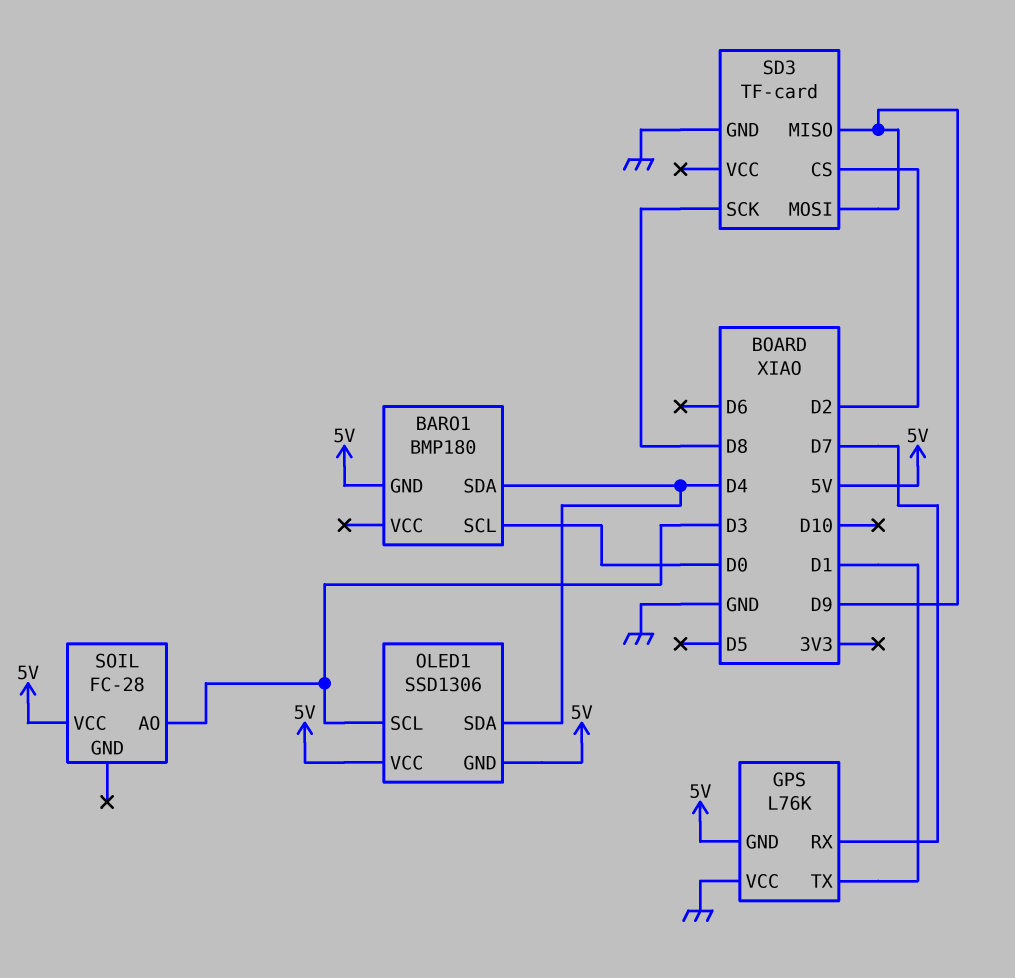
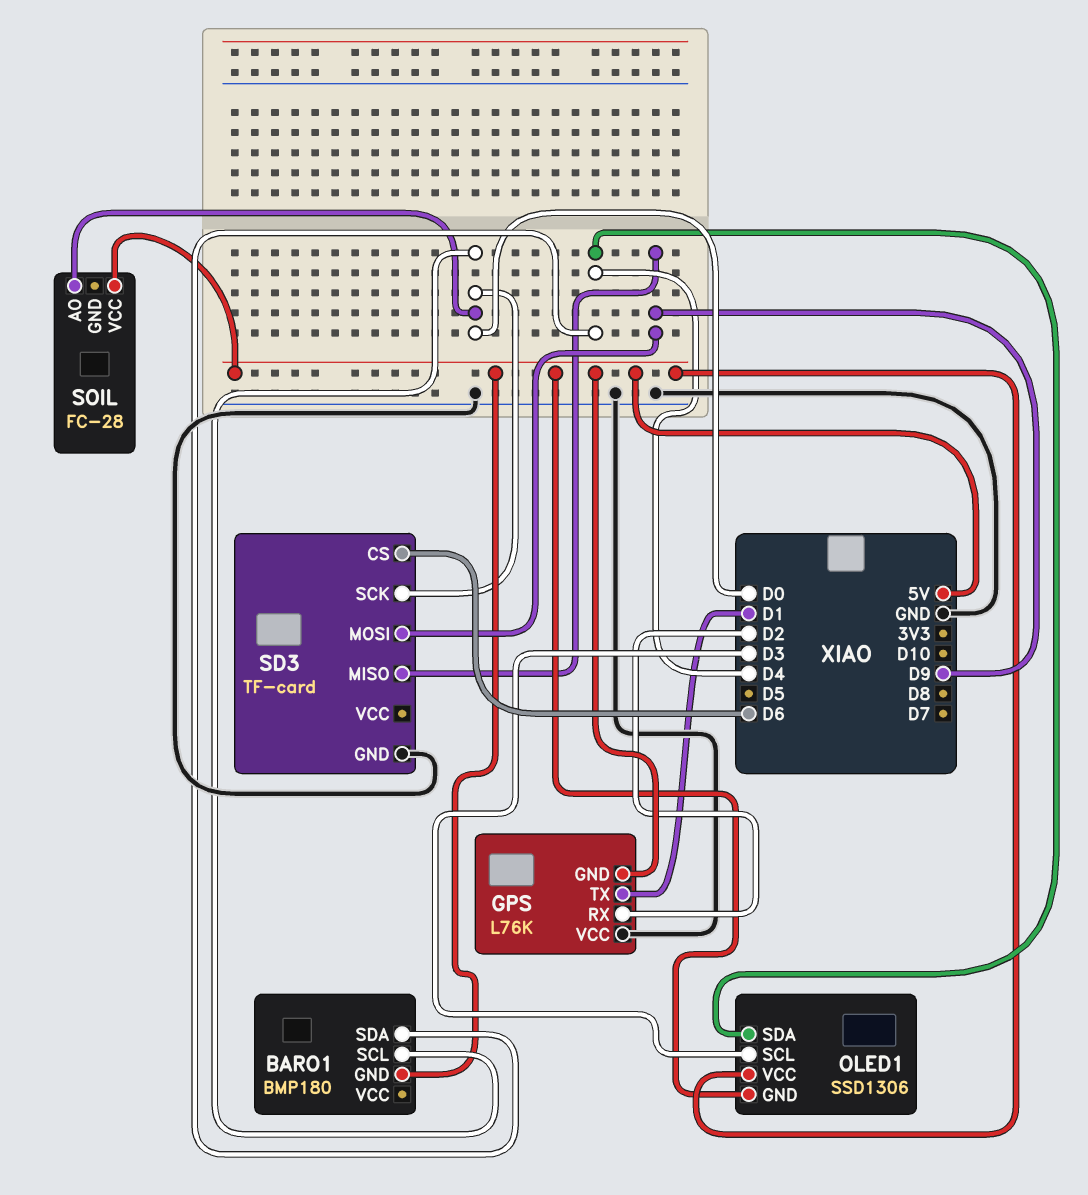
GPS pin RX: D7 -> D2
SD3 pin CS: D2 -> D6
SD3 pin SCK: D8 -> D0
SOIL pin AO: D3 -> D0

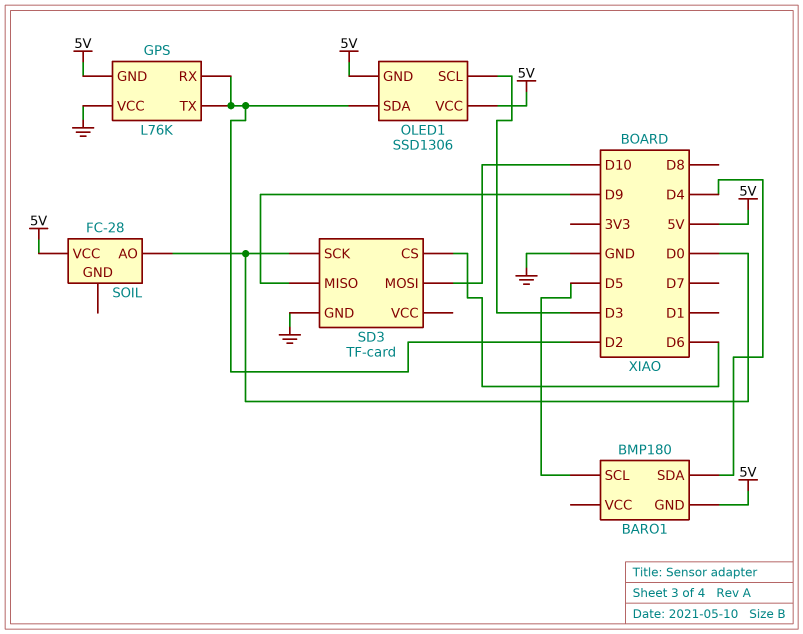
BARO1 pin SCL: D0 -> D5
GPS pin TX: D1 -> D2
OLED1 pin SDA: D4 -> D2
SD3 pin MOSI: D9 -> D10

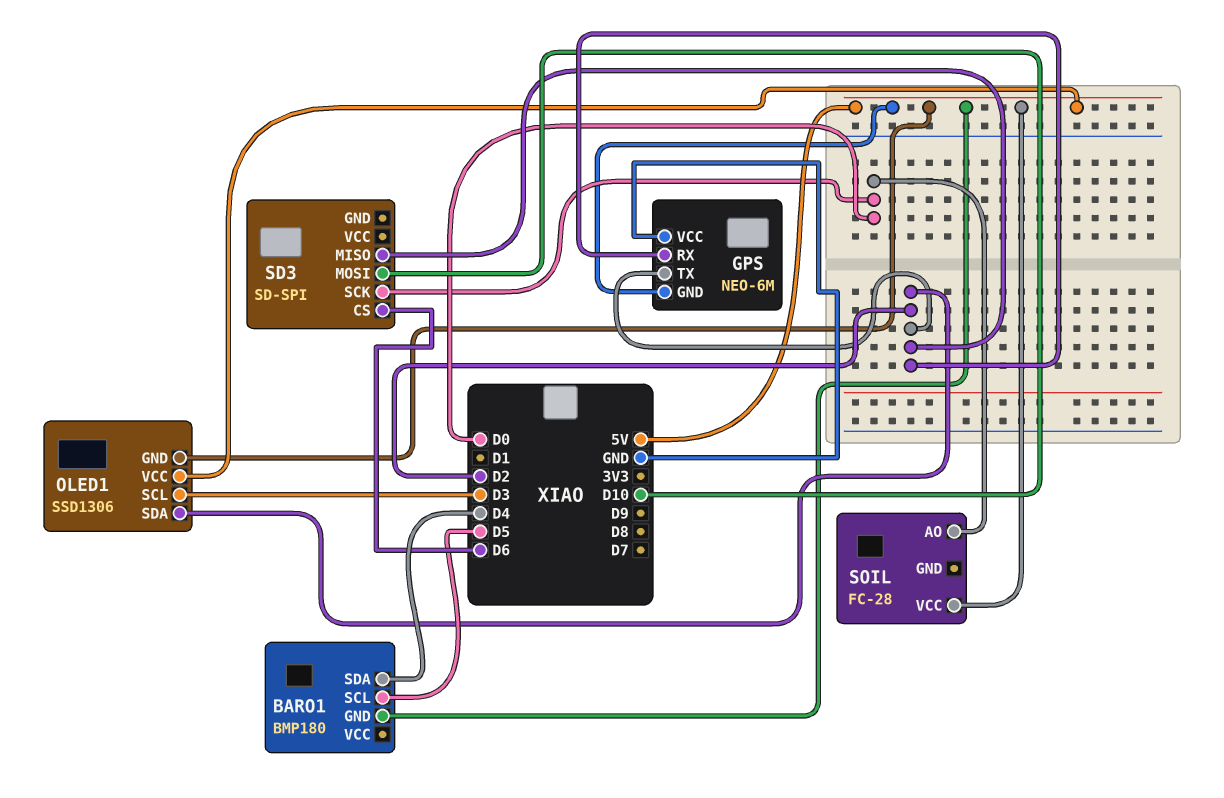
GPS: L76K -> NEO-6M
SD3: TF-card -> SD-SPI
SD3 pin GND: GND -> none
SD3 pin MISO: D9 -> D2

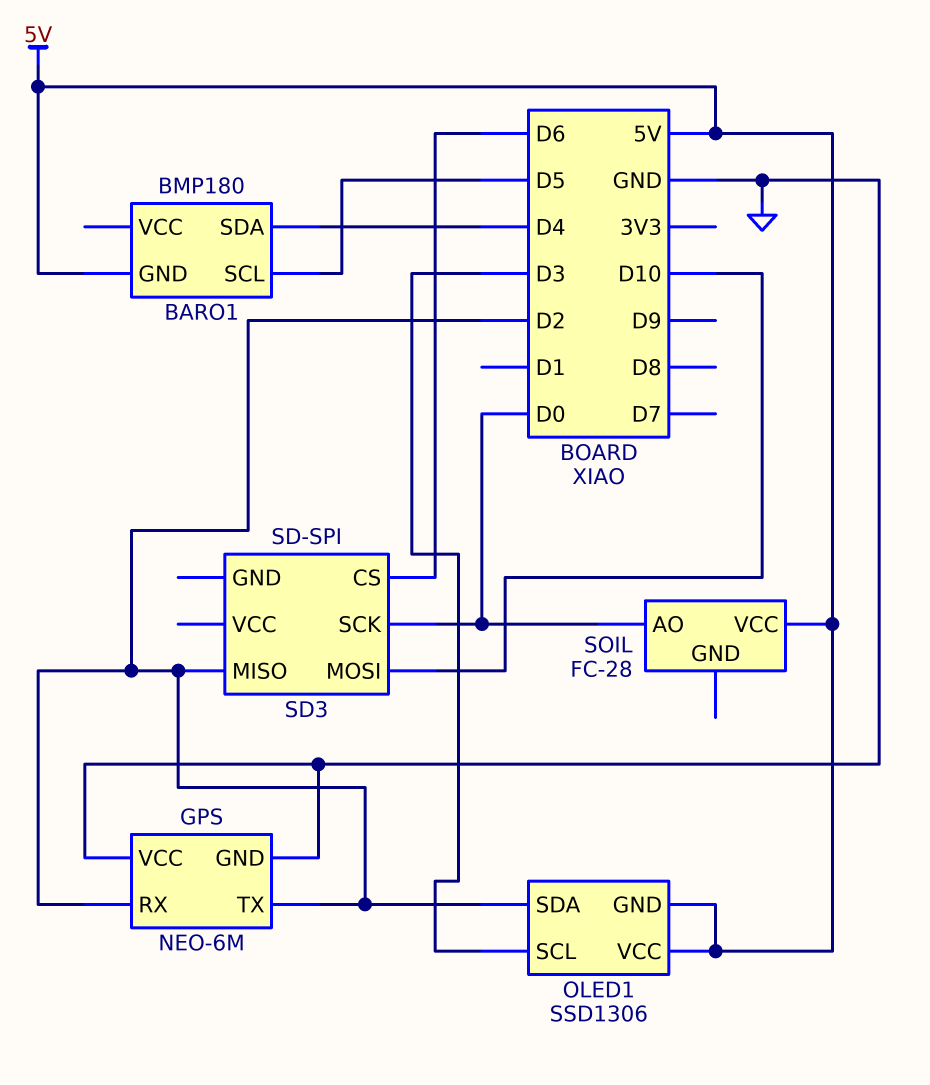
GPS pin GND: 5V -> GND

